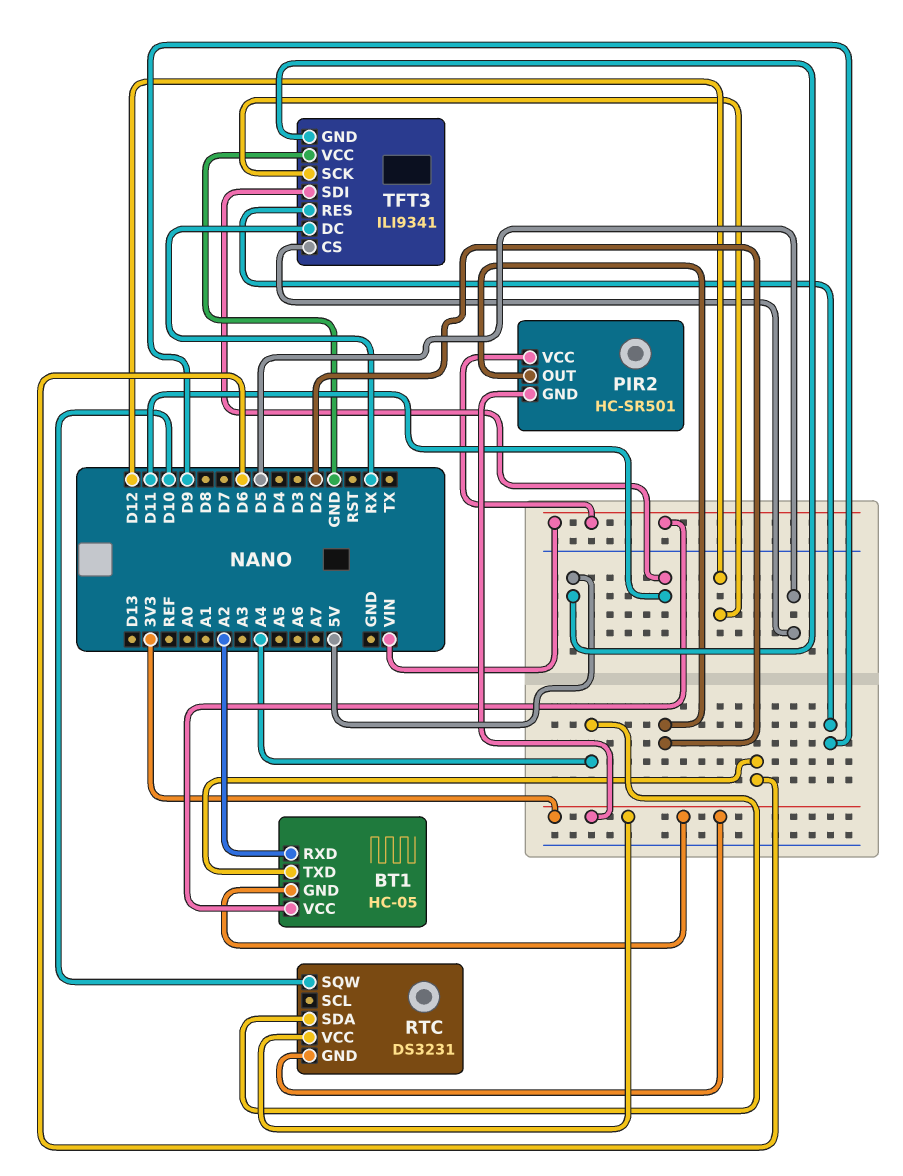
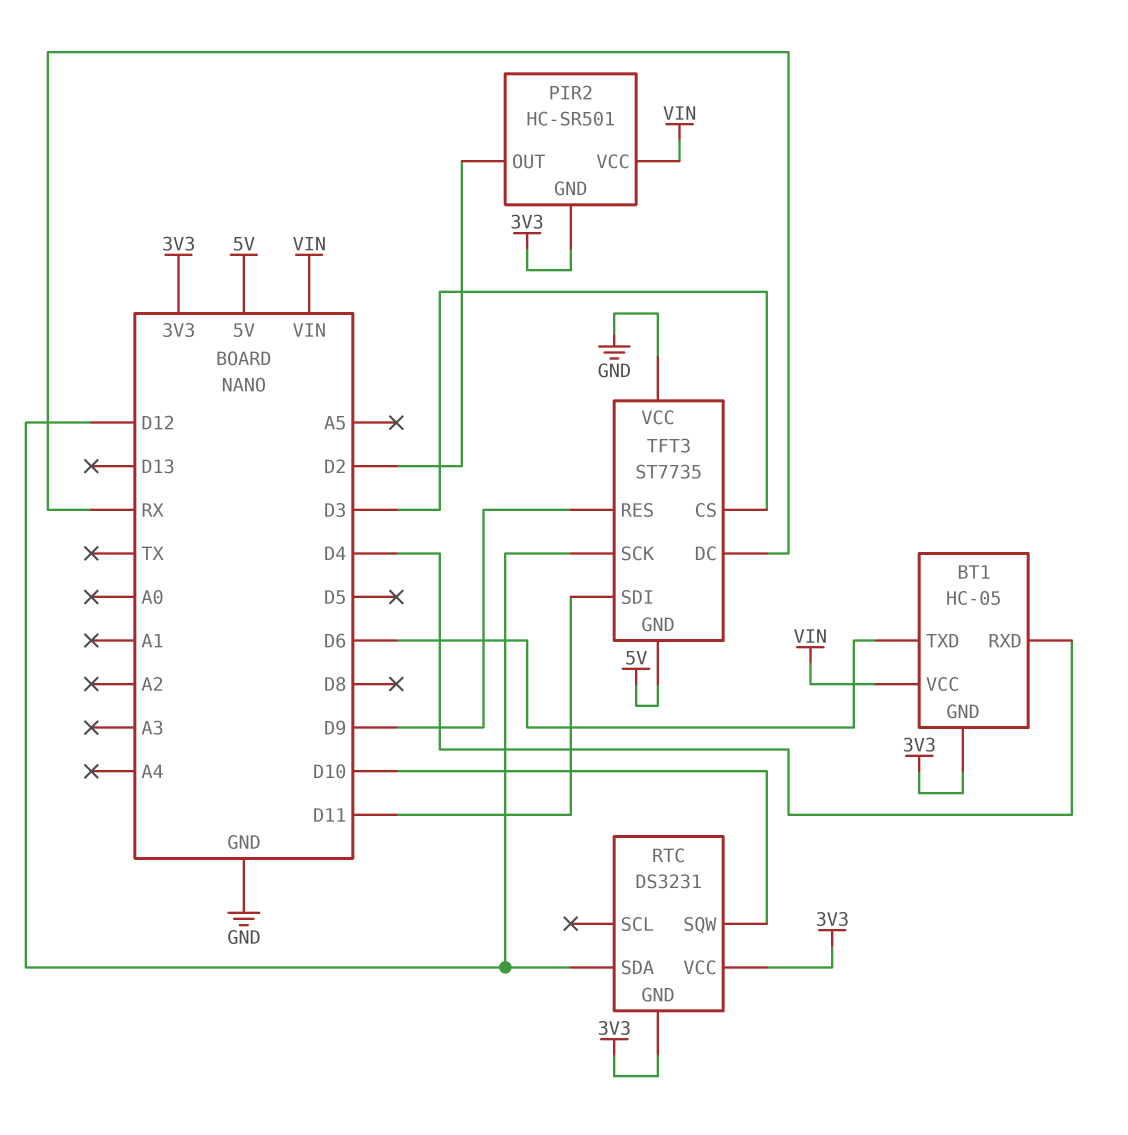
BT1 pin RXD: A2 -> D4
RTC pin SDA: A4 -> D12
TFT3: ILI9341 -> ST7735
TFT3 pin CS: D5 -> D3

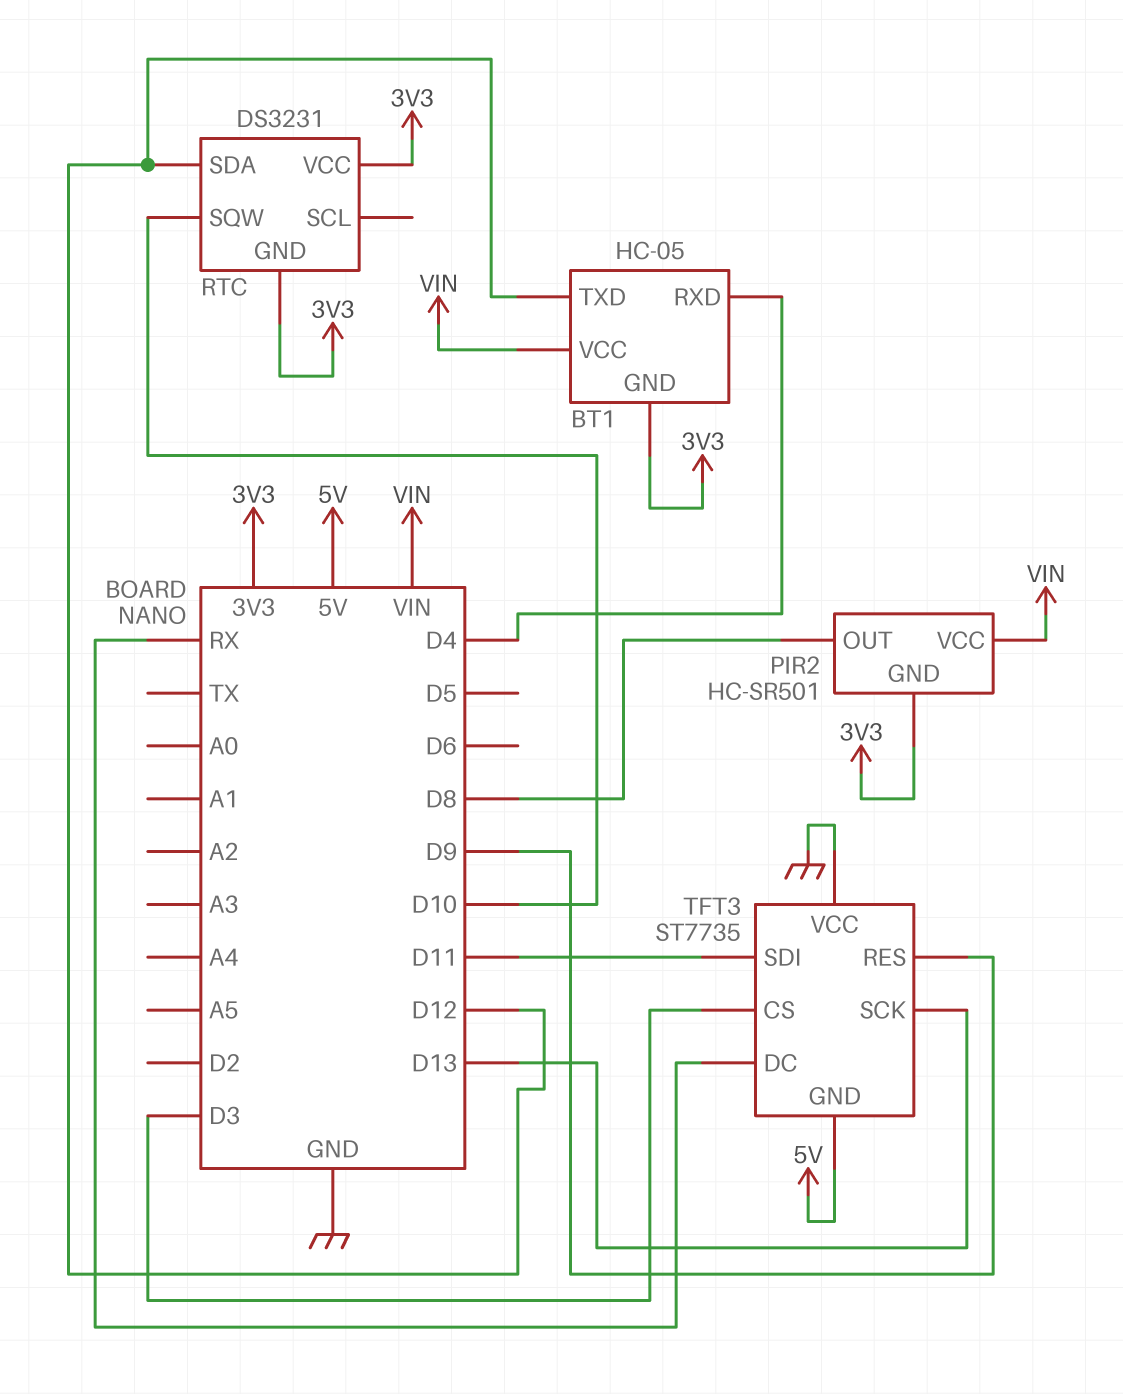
BT1 pin TXD: D6 -> D12
PIR2 pin OUT: D2 -> D8
TFT3 pin SCK: D12 -> D13

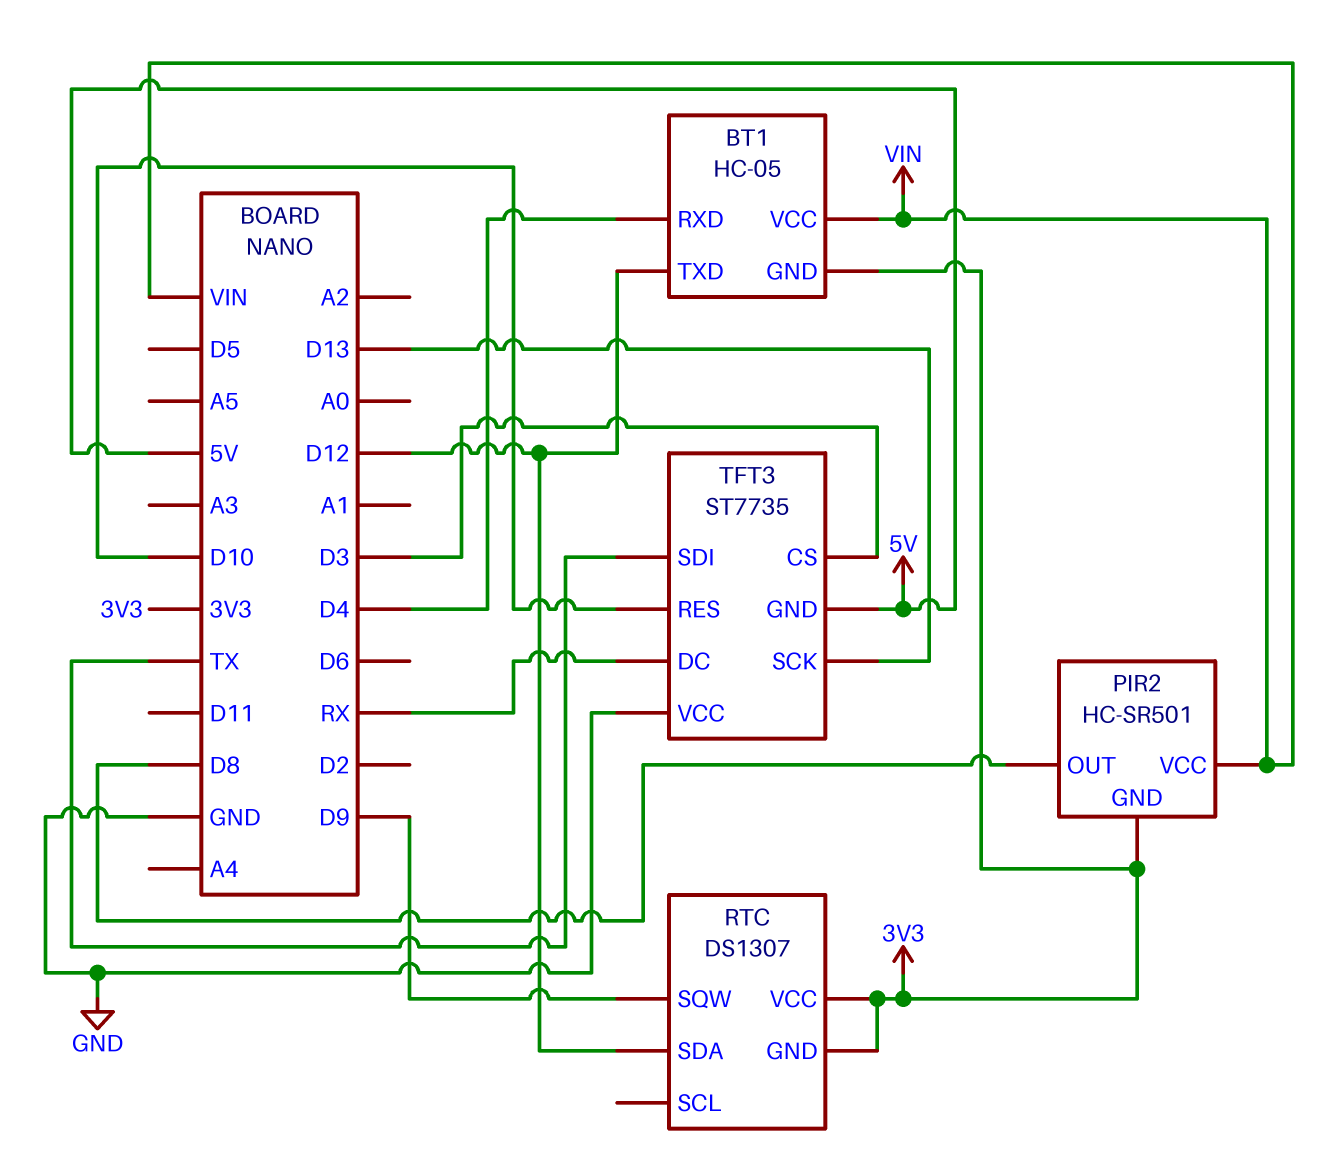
RTC: DS3231 -> DS1307
RTC pin SQW: D10 -> D9
TFT3 pin RES: D9 -> D10
TFT3 pin SDI: D11 -> TX

